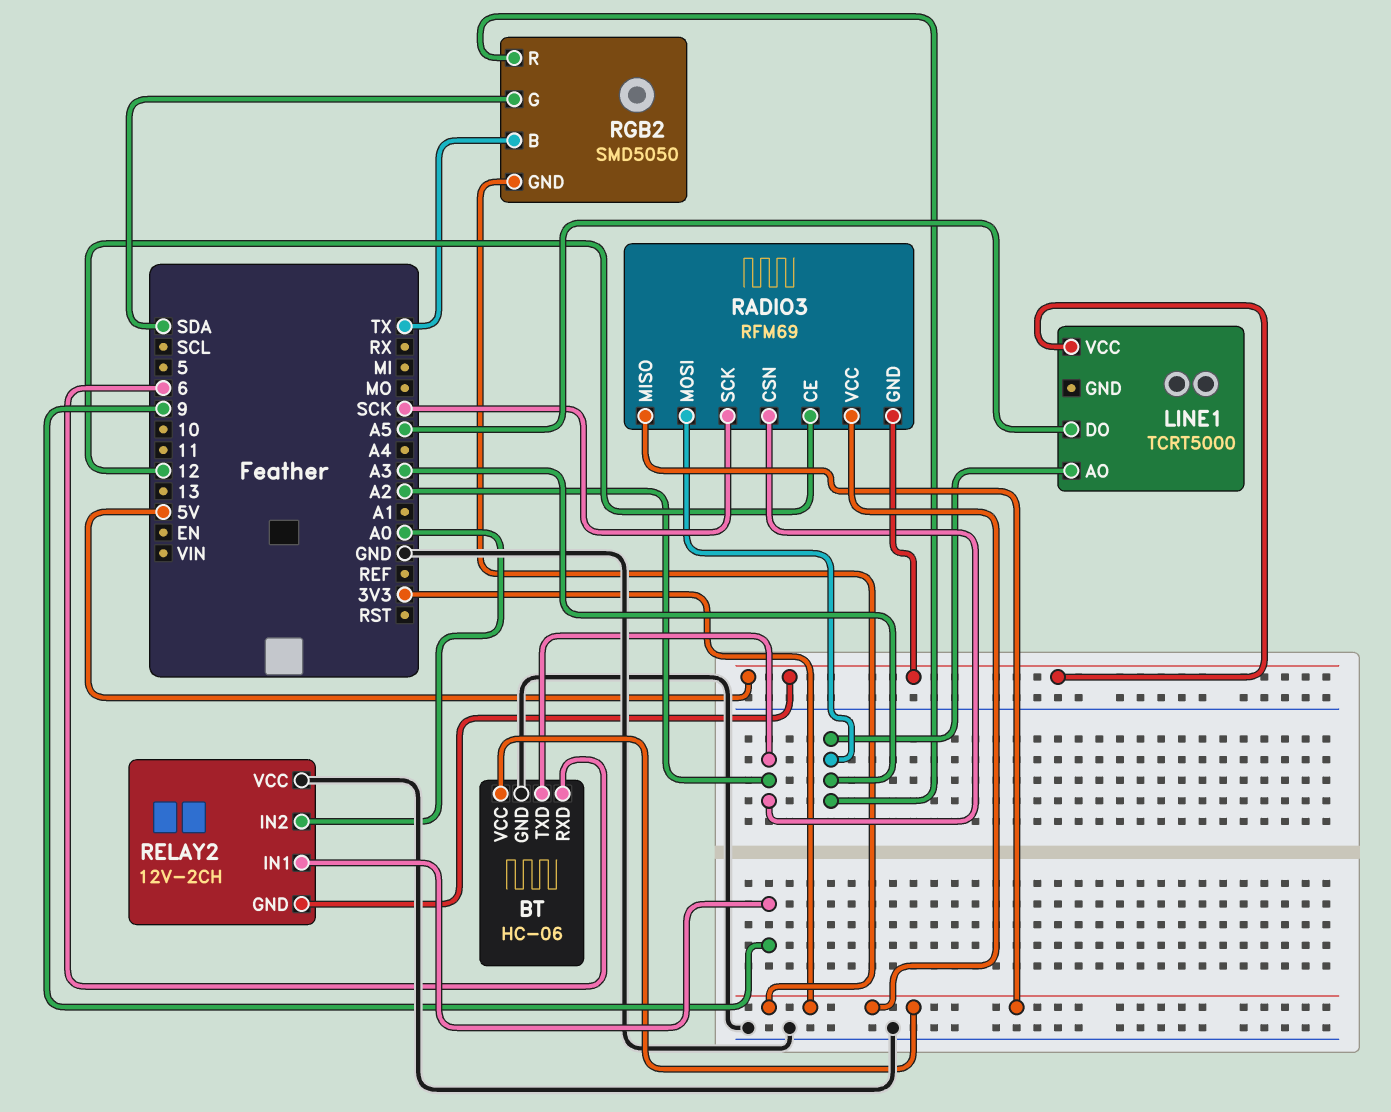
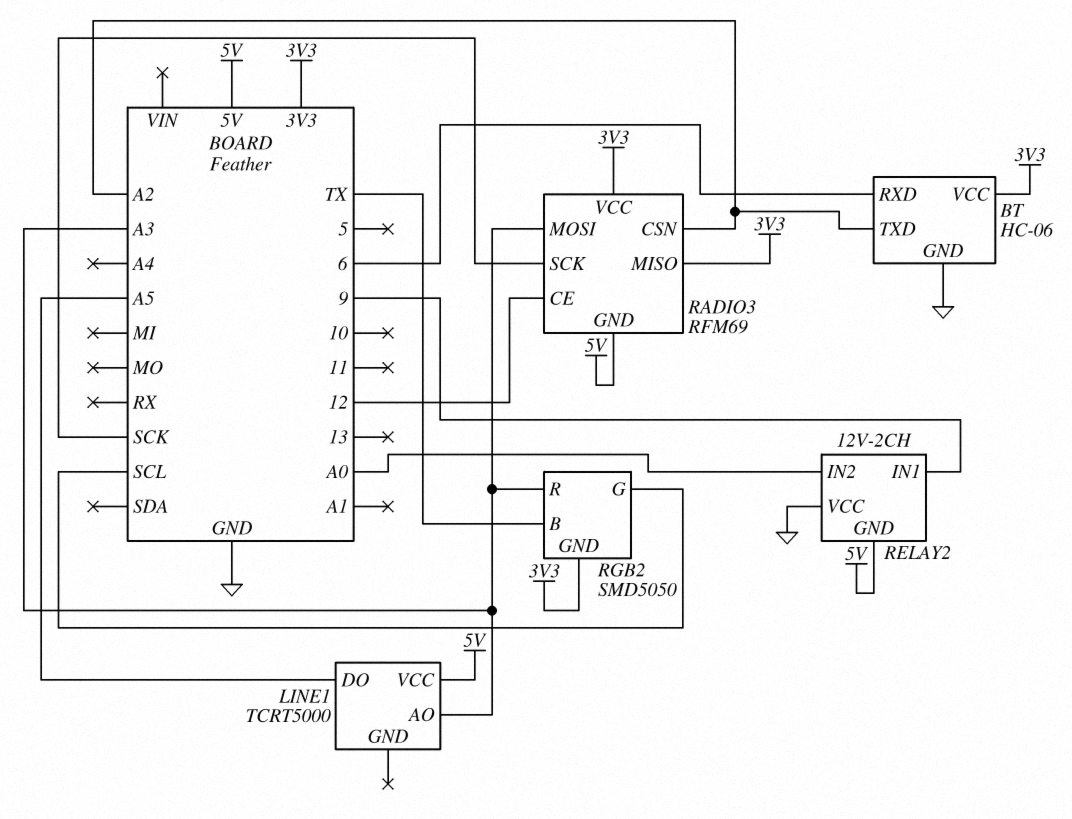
RGB2 pin G: SDA -> SCL

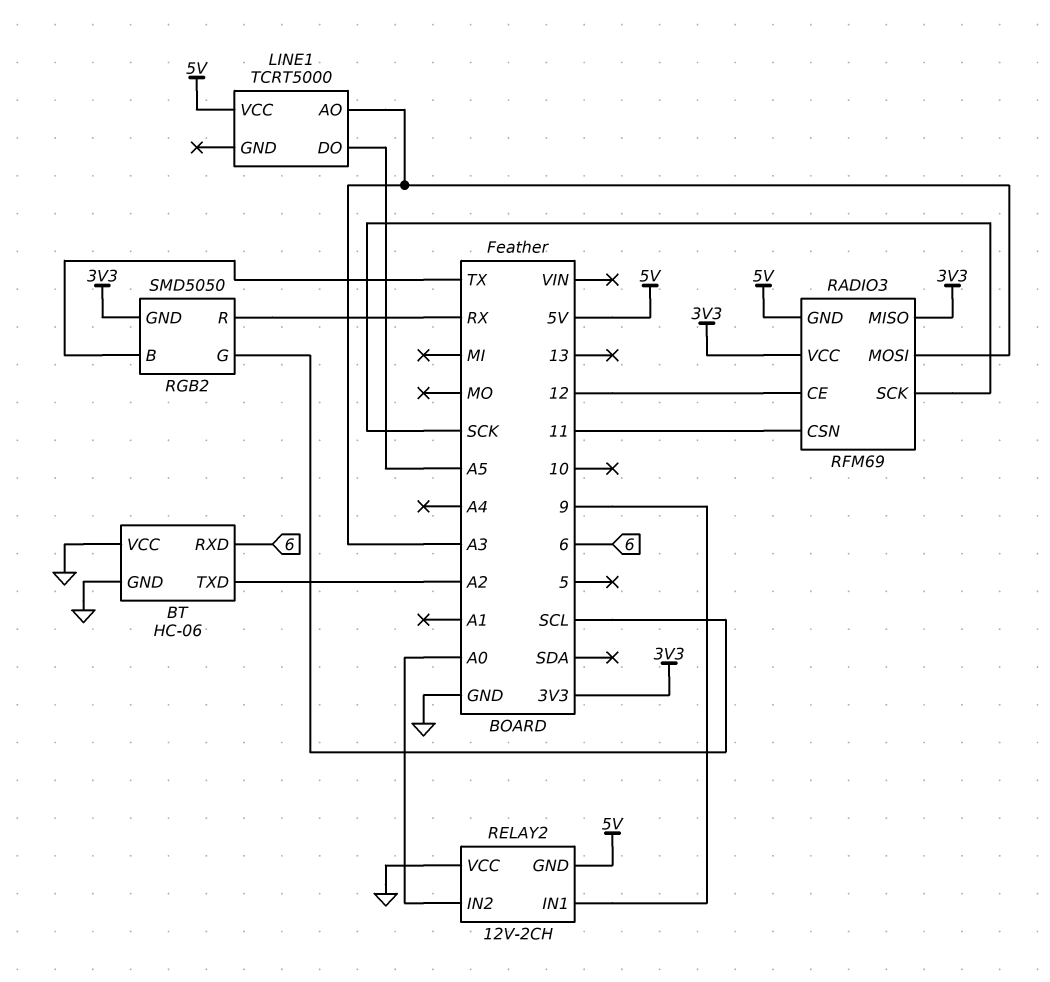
BT pin VCC: 3V3 -> GND
RADIO3 pin CSN: A2 -> 11
RGB2 pin R: A3 -> RX

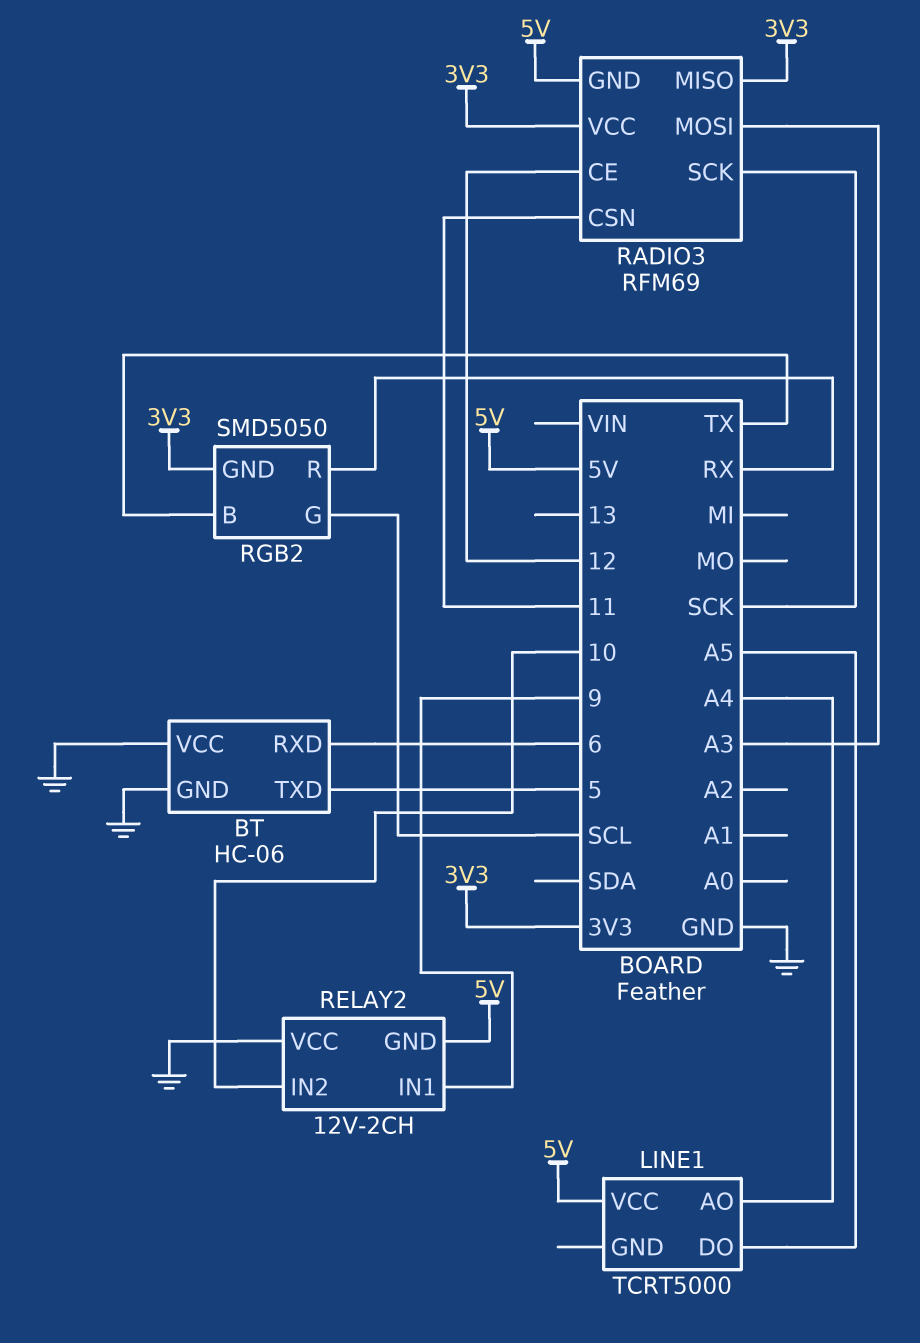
BT pin TXD: A2 -> 5
LINE1 pin AO: A3 -> A4
RELAY2 pin IN2: A0 -> 10

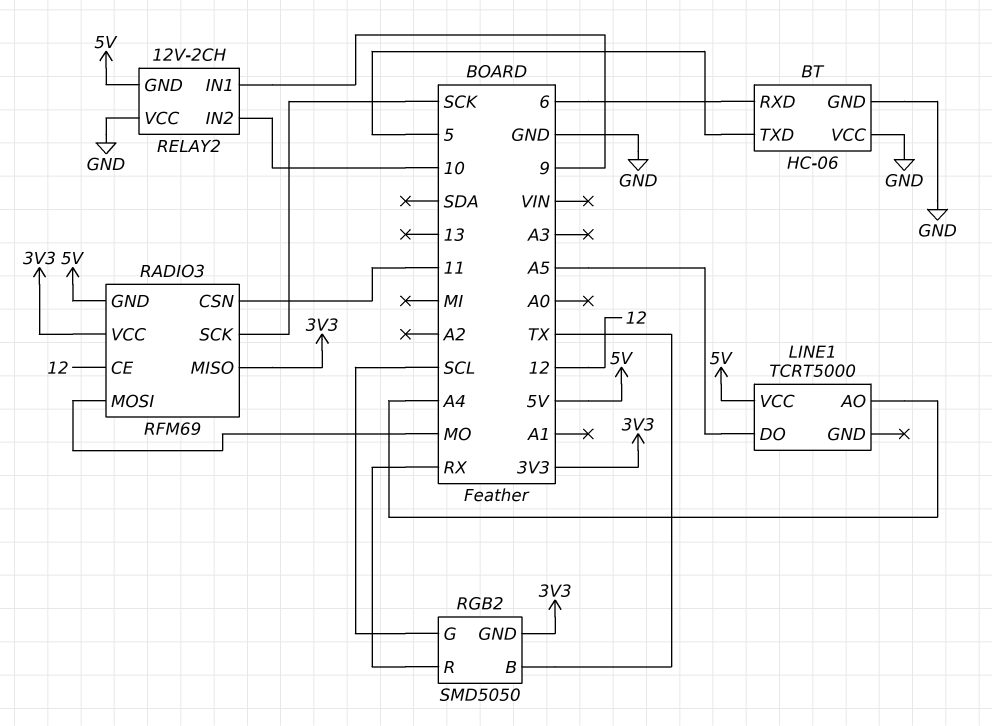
RADIO3 pin MOSI: A3 -> MO

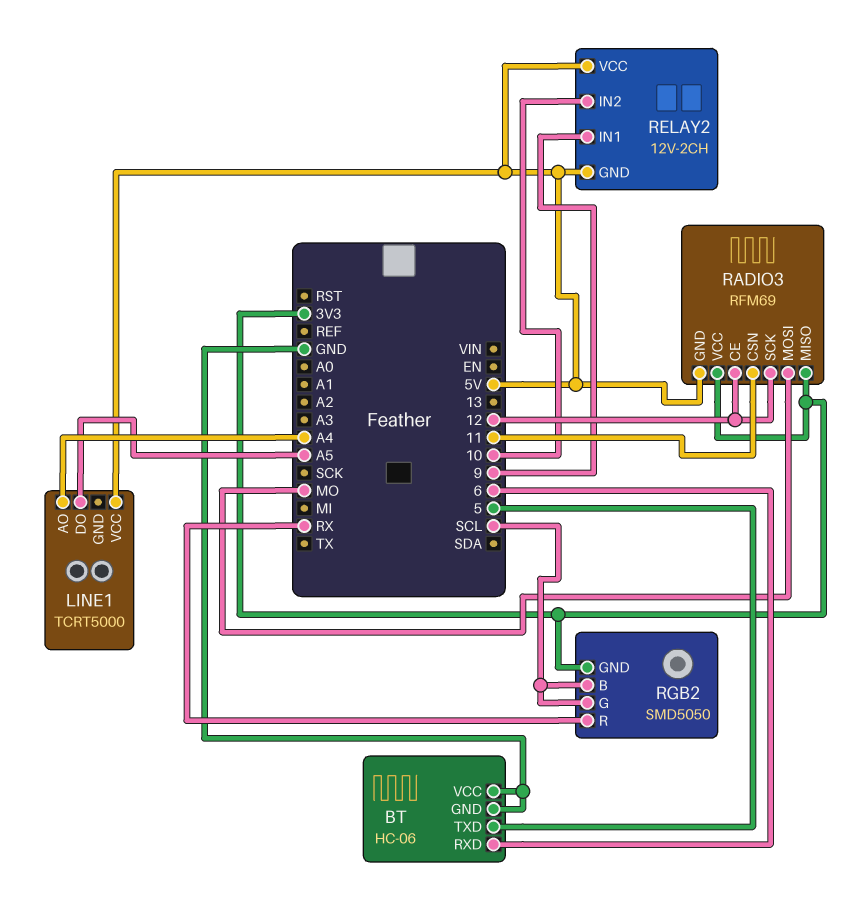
RADIO3 pin SCK: SCK -> 12
RELAY2 pin VCC: GND -> 5V
RGB2 pin B: TX -> SCL

